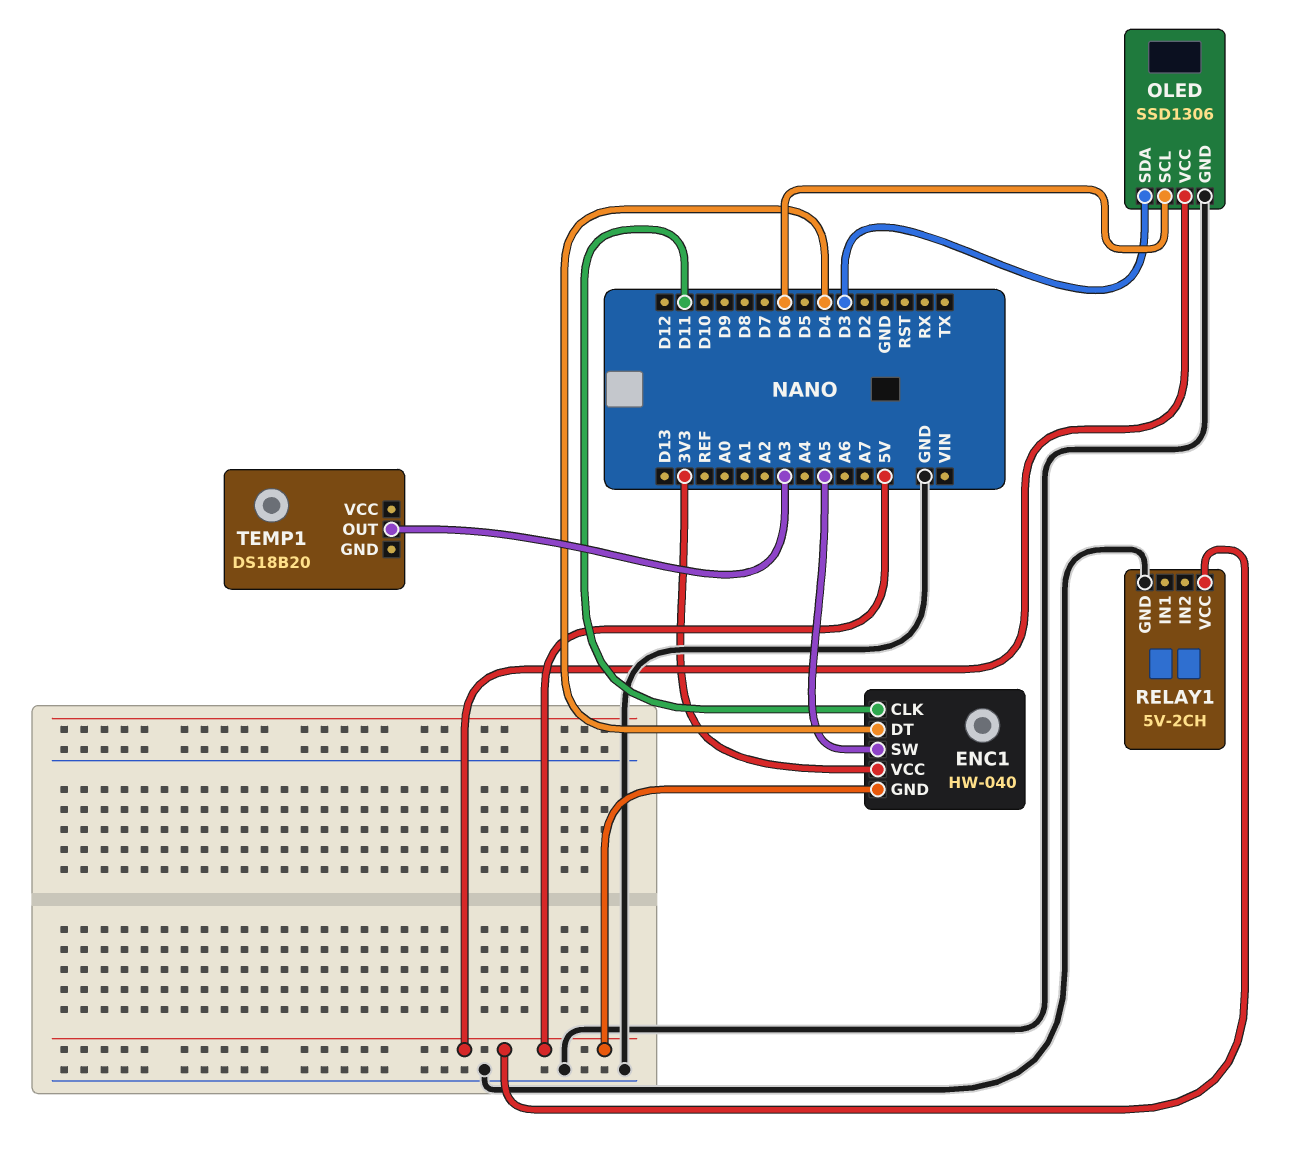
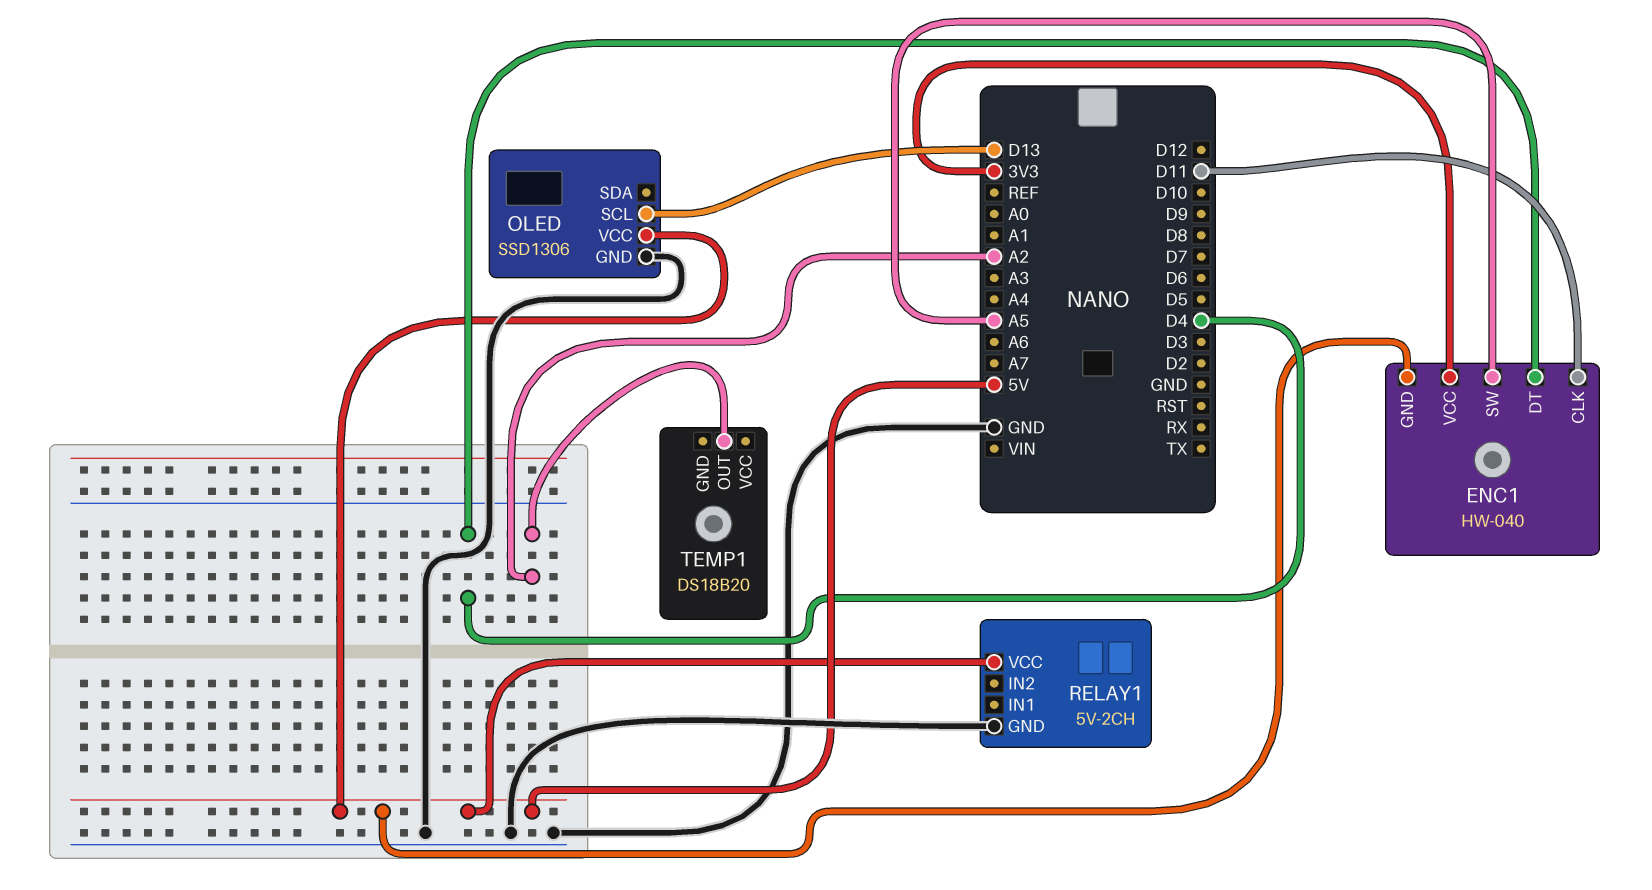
OLED pin SCL: D6 -> D13
OLED pin SDA: D3 -> none
TEMP1 pin OUT: A3 -> A2

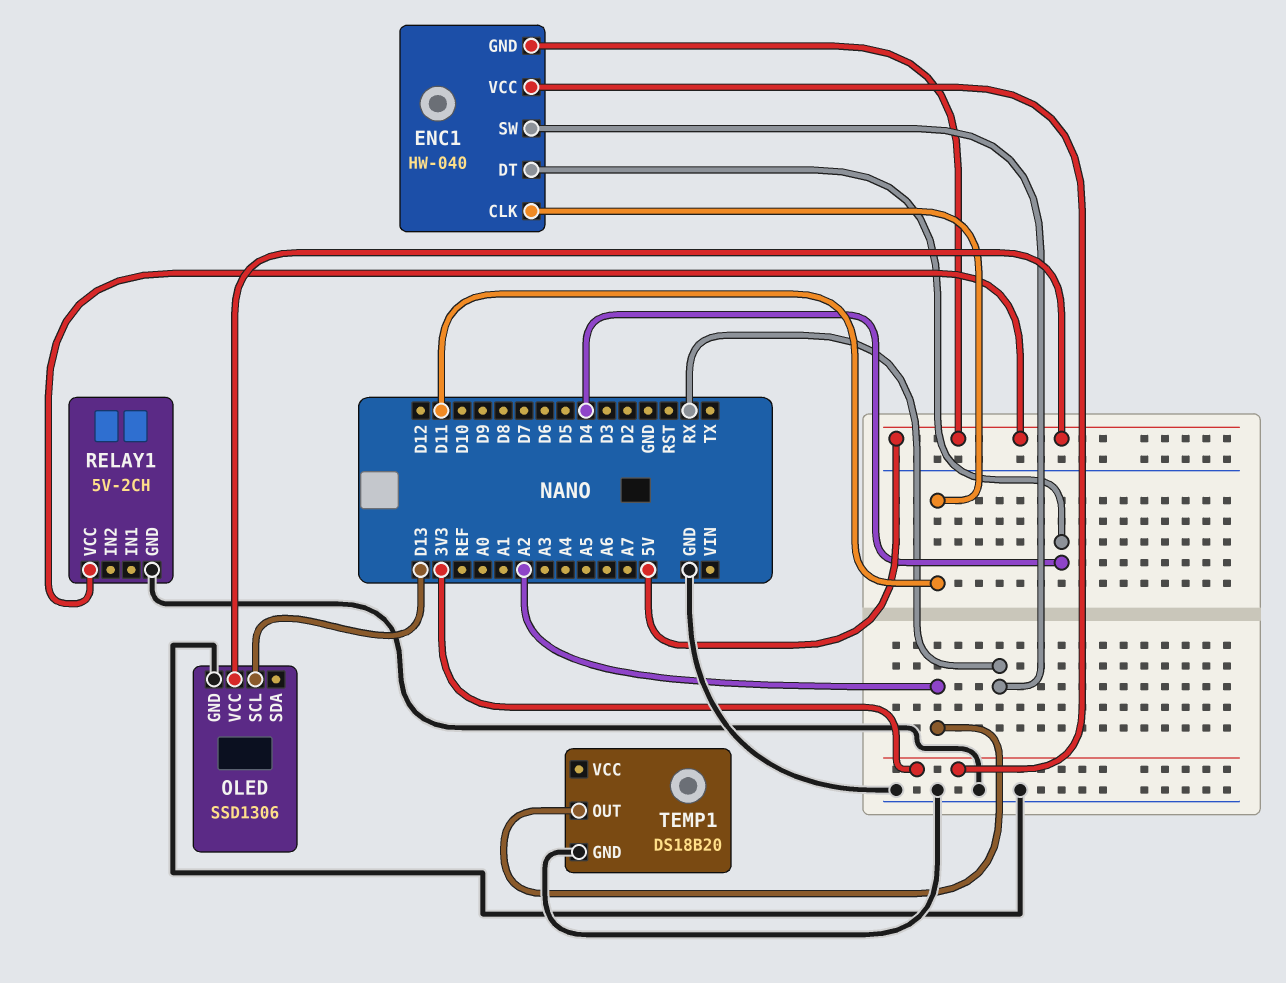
ENC1 pin SW: A5 -> RX
TEMP1 pin GND: none -> GND

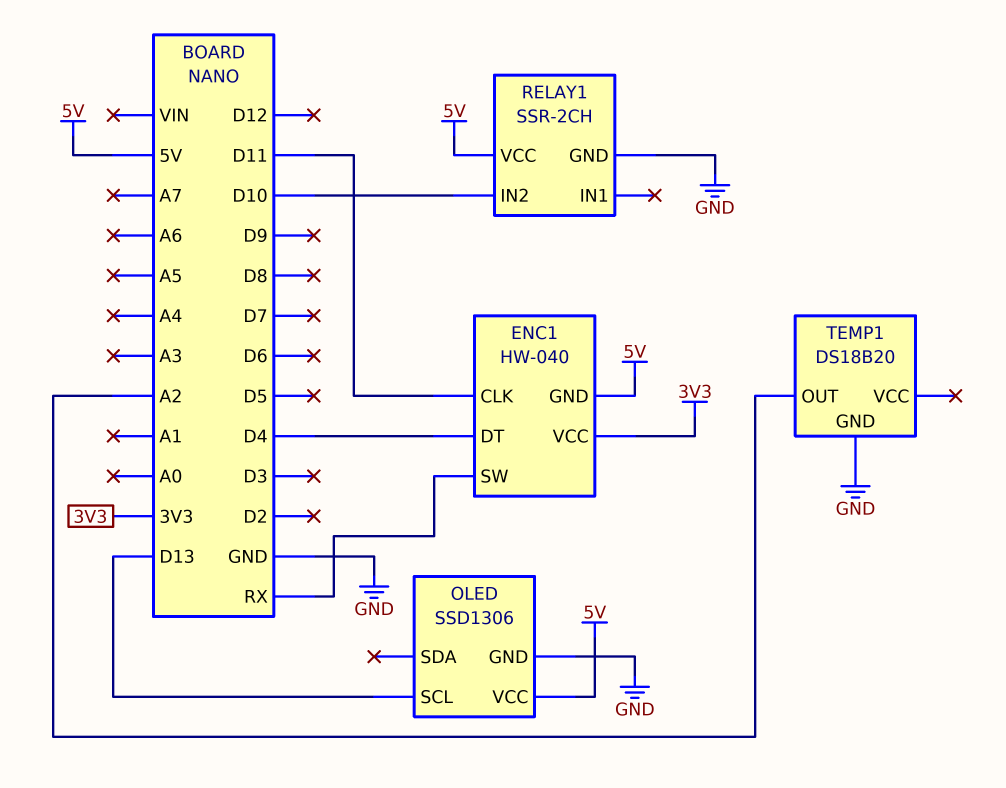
RELAY1: 5V-2CH -> SSR-2CH
RELAY1 pin IN2: none -> D10

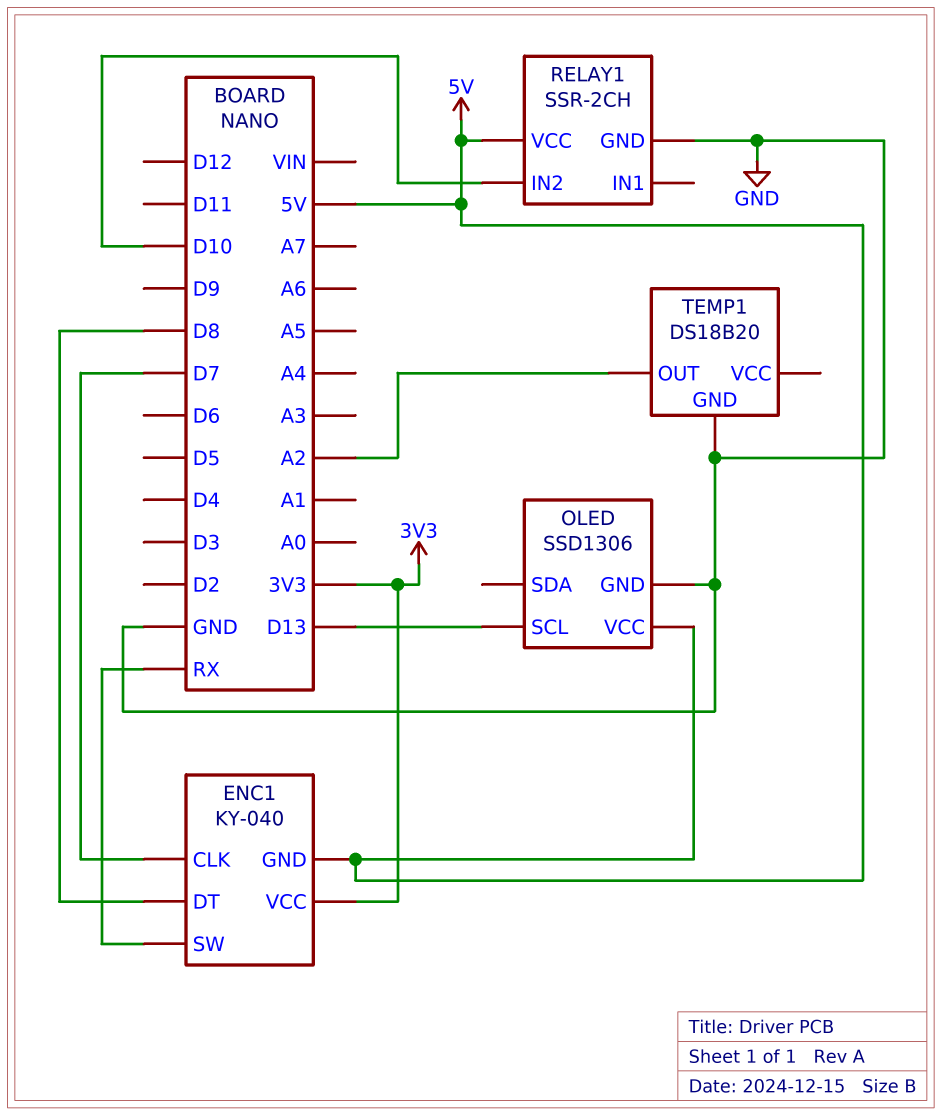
ENC1: HW-040 -> KY-040
ENC1 pin CLK: D11 -> D7
ENC1 pin DT: D4 -> D8

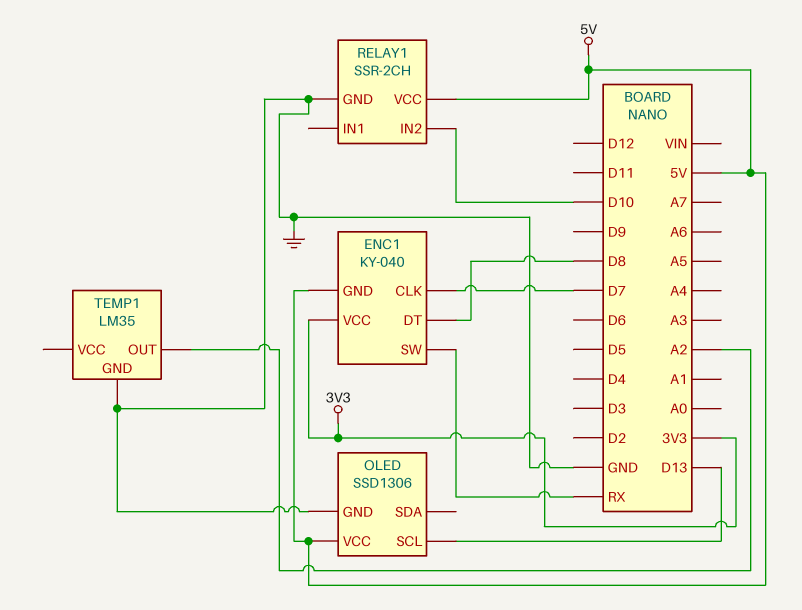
TEMP1: DS18B20 -> LM35

